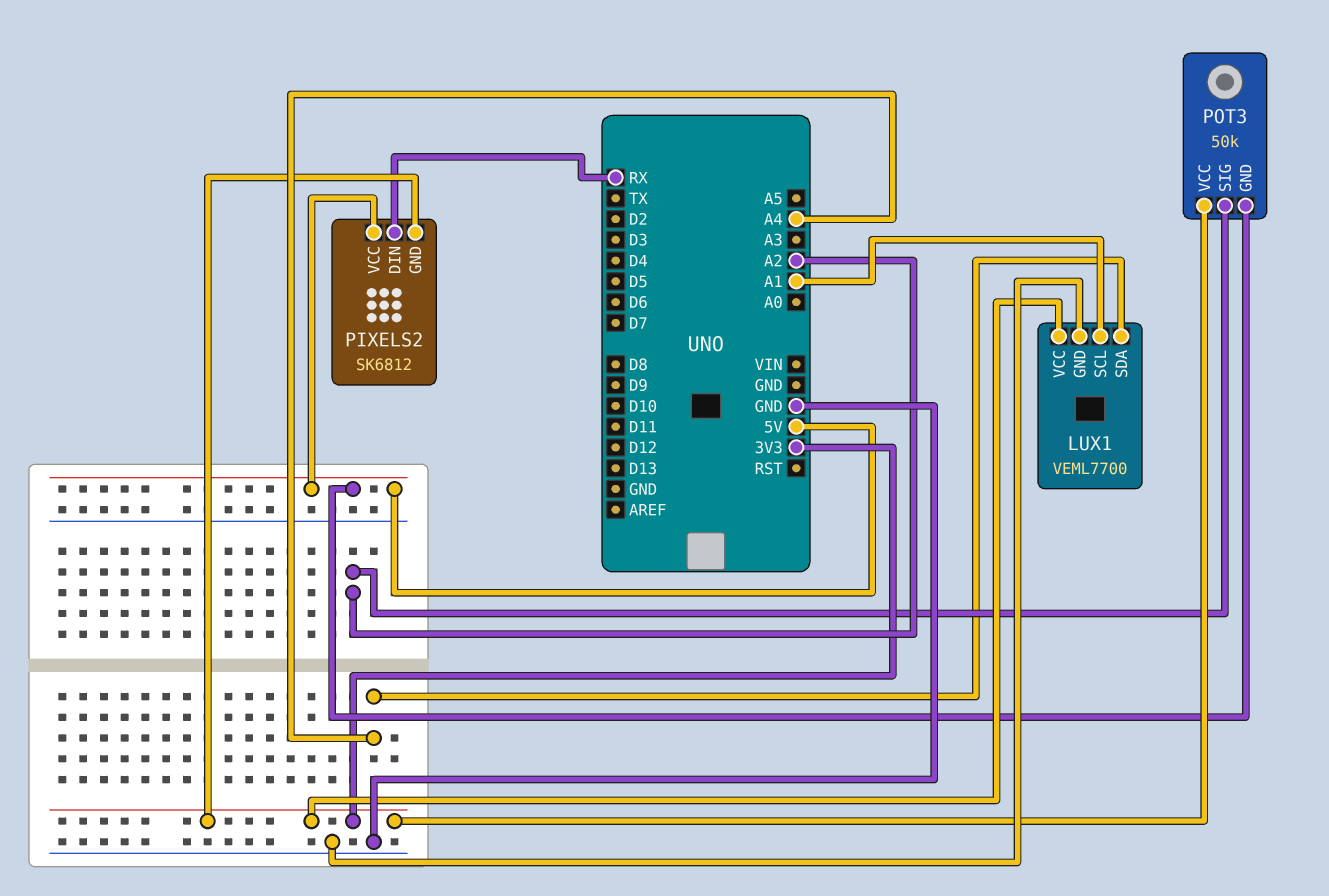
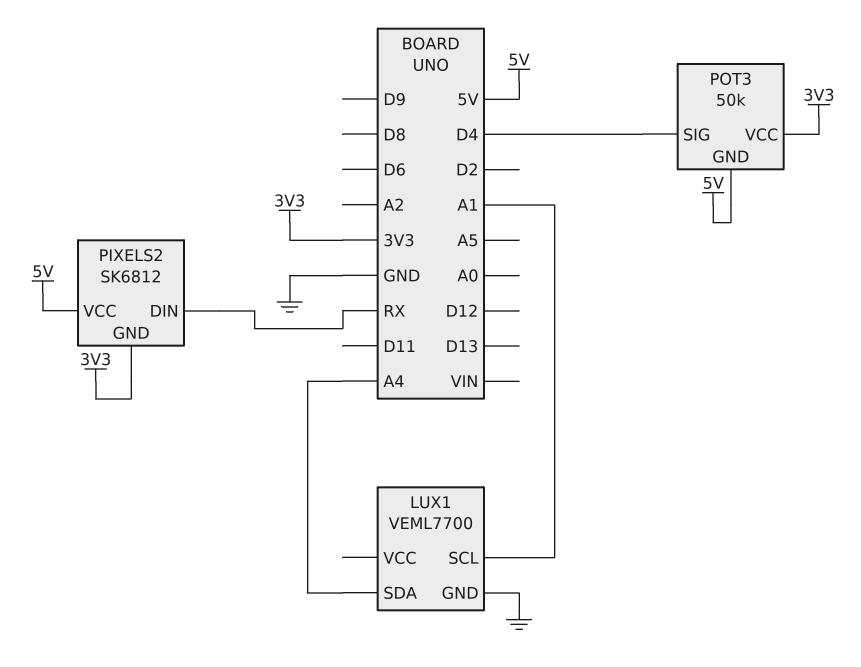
LUX1 pin VCC: 3V3 -> none
POT3 pin SIG: A2 -> D4

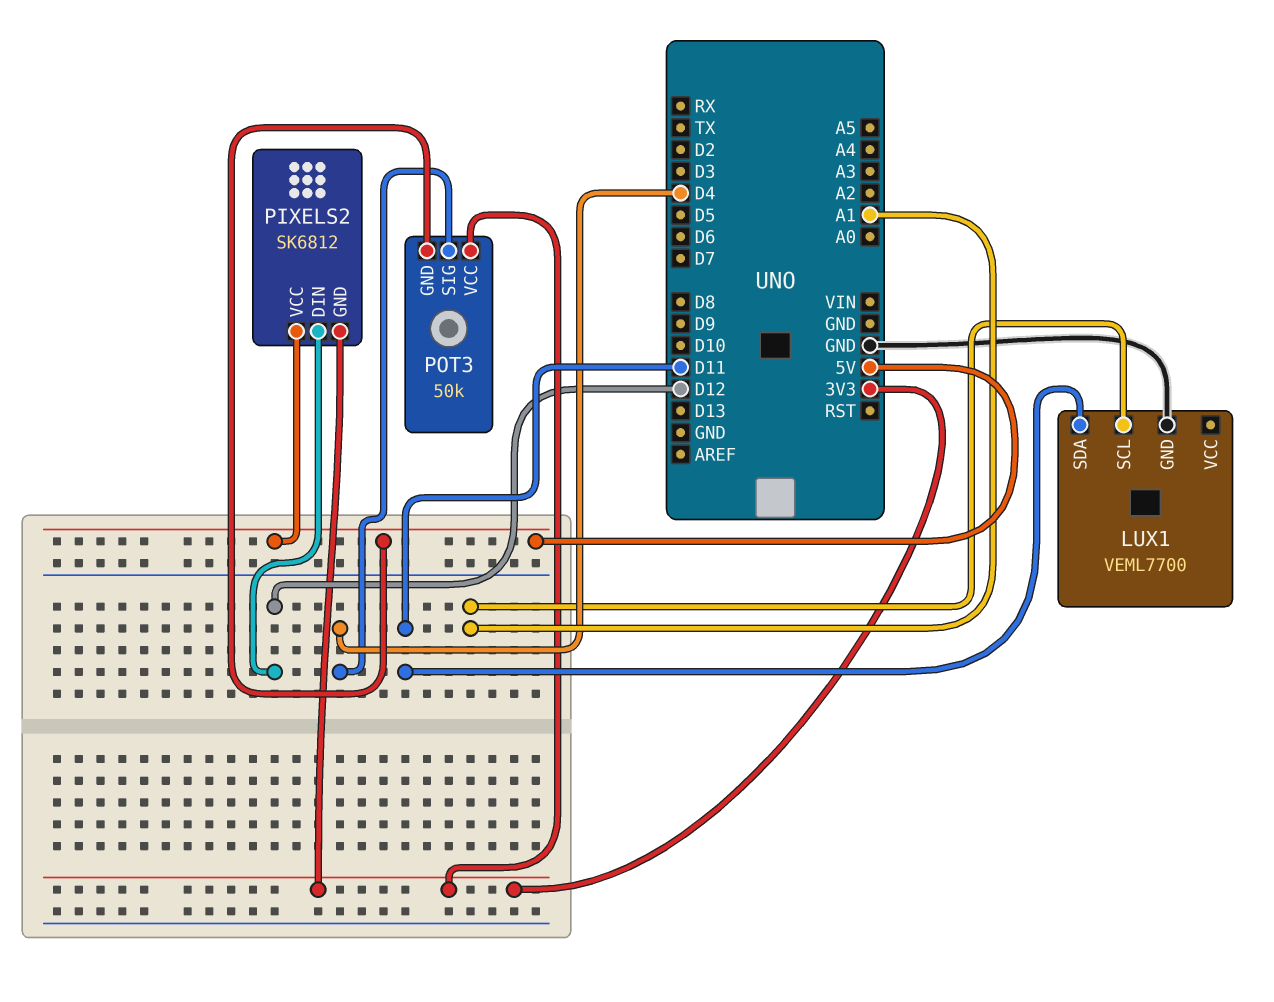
LUX1 pin SDA: A4 -> D11
PIXELS2 pin DIN: RX -> D12

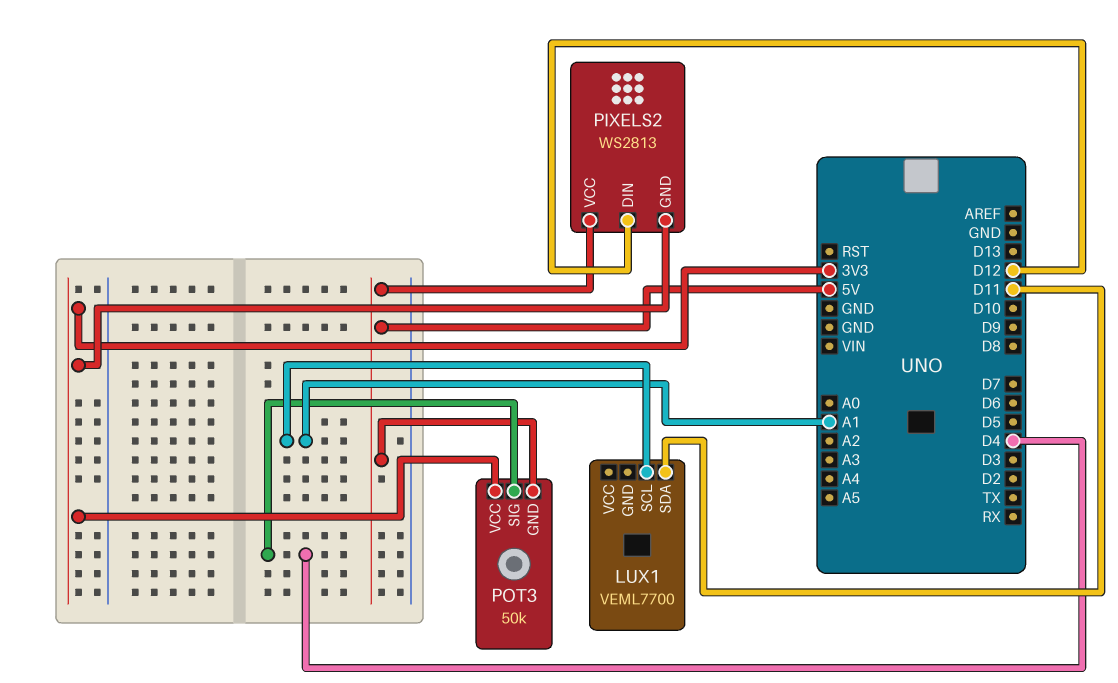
LUX1 pin GND: GND -> none
PIXELS2: SK6812 -> WS2813

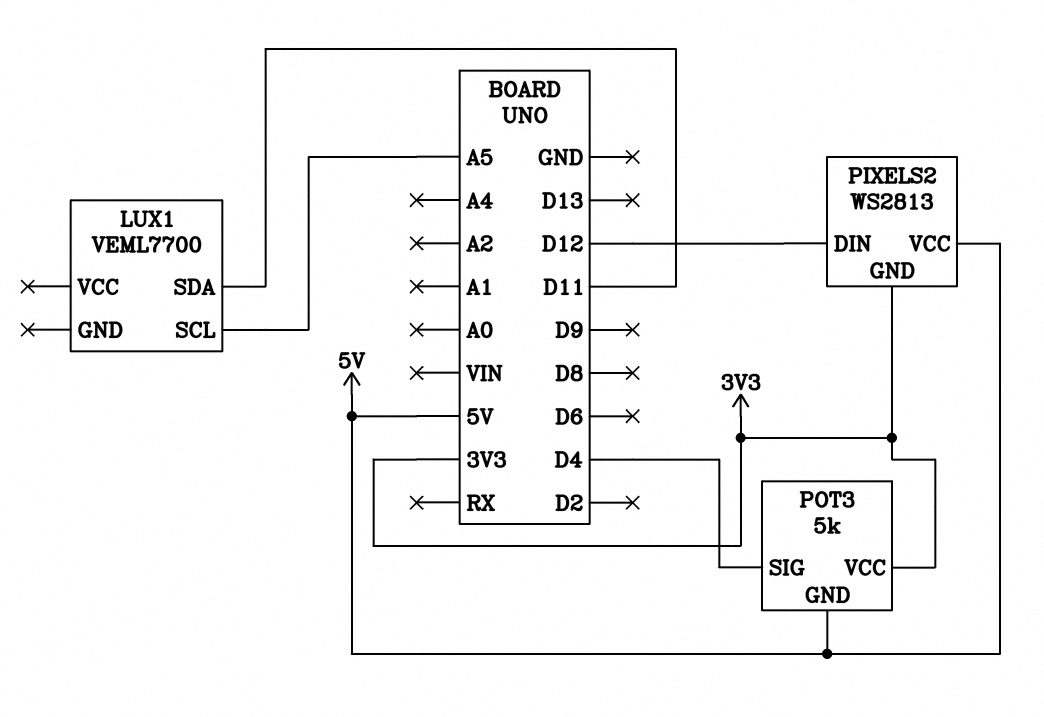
LUX1 pin SCL: A1 -> A5
POT3: 50k -> 5k

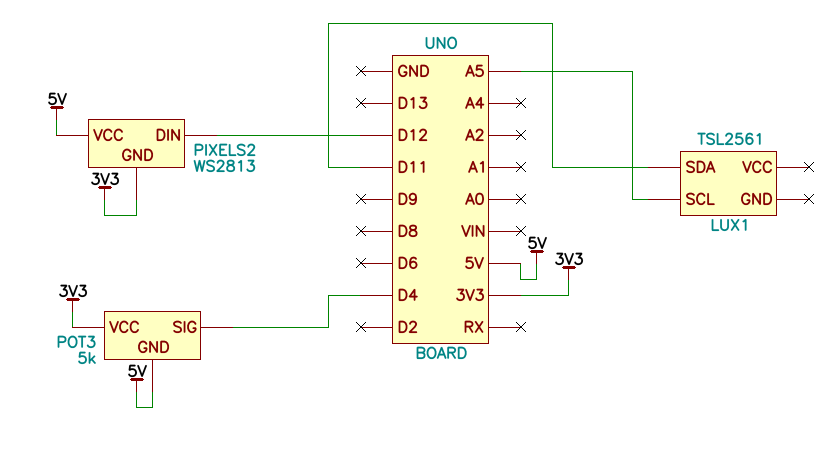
LUX1: VEML7700 -> TSL2561

